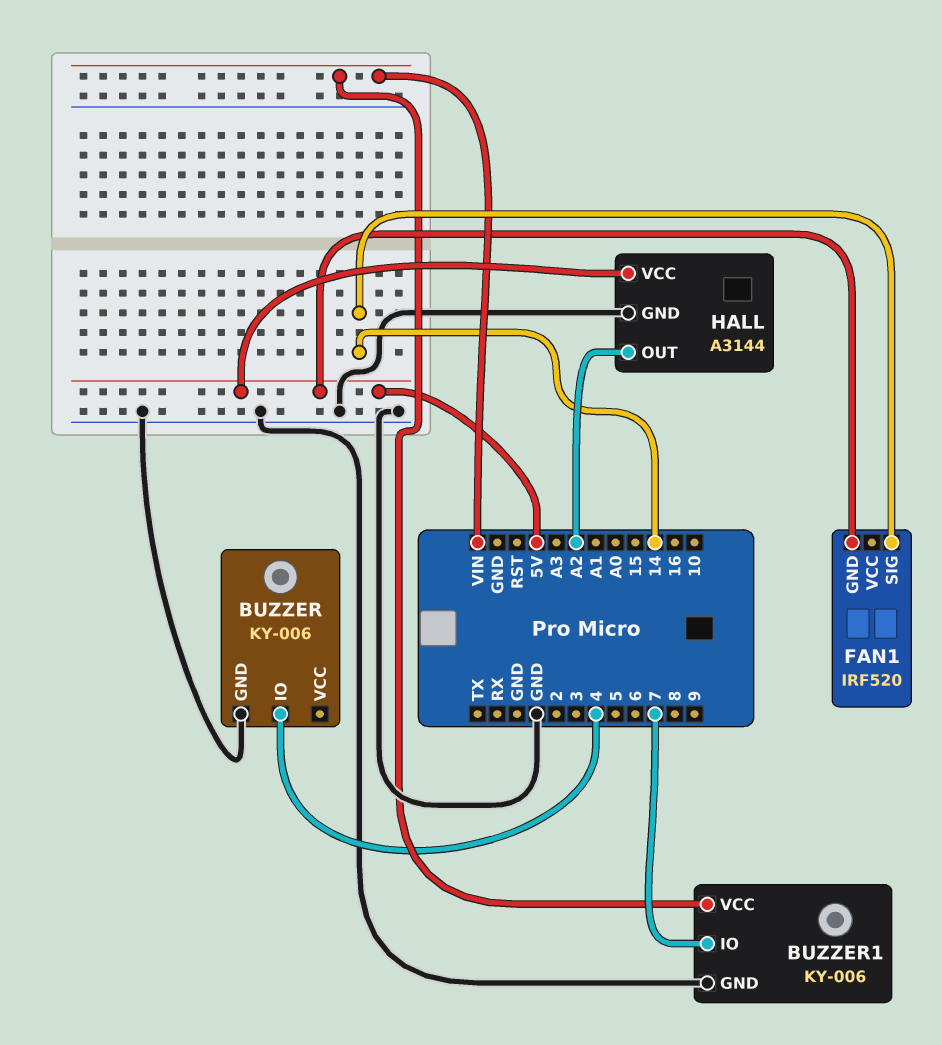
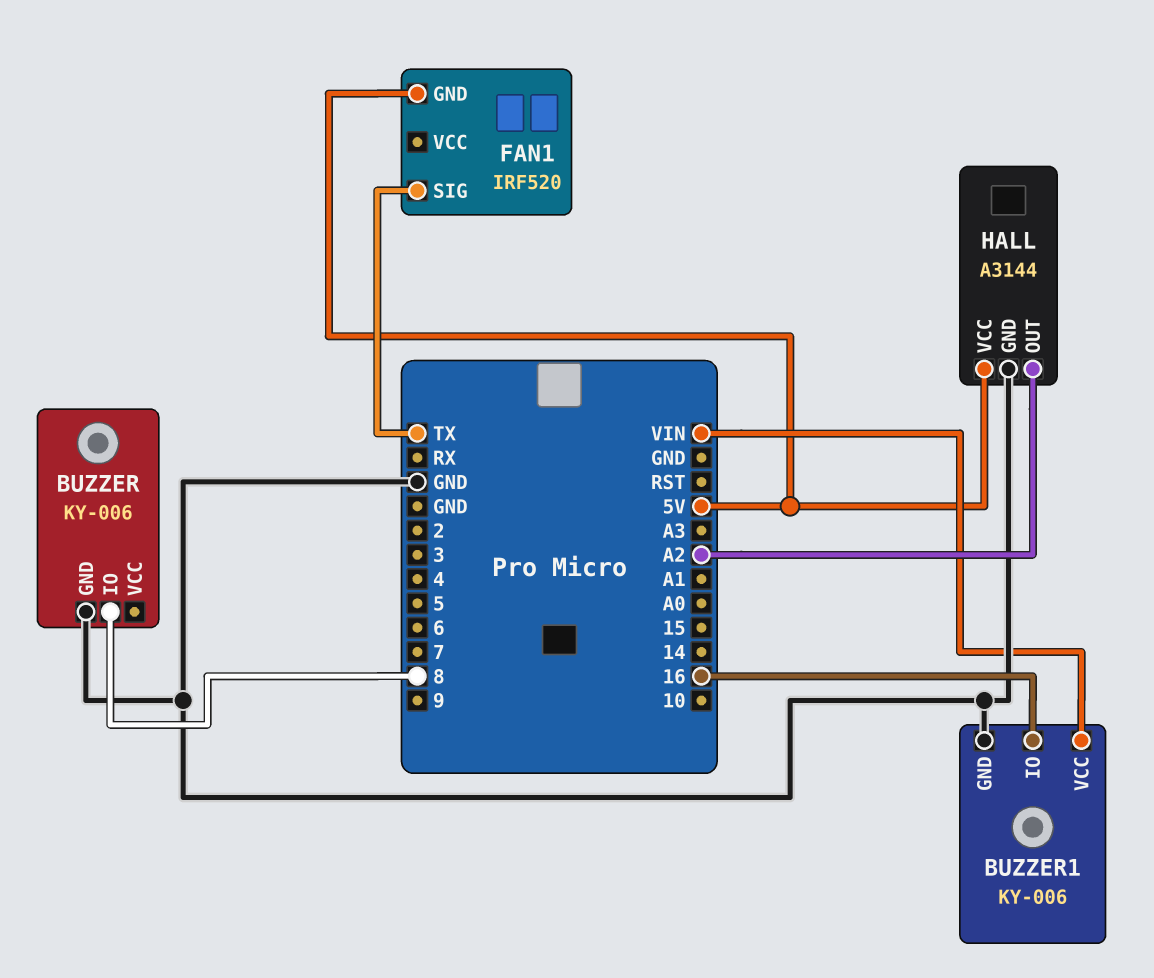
BUZZER pin IO: 4 -> 8
BUZZER1 pin IO: 7 -> 16
FAN1 pin SIG: 14 -> TX

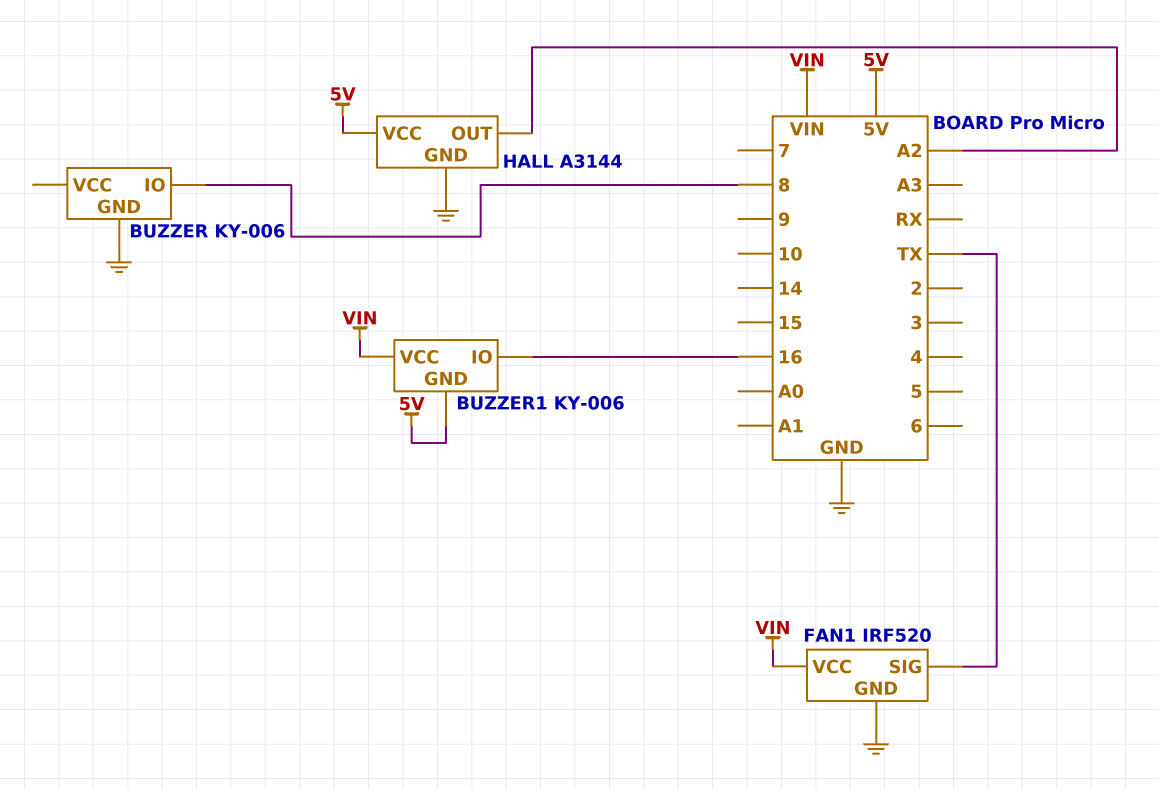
BUZZER1 pin GND: GND -> 5V
FAN1 pin GND: 5V -> GND
FAN1 pin VCC: none -> VIN

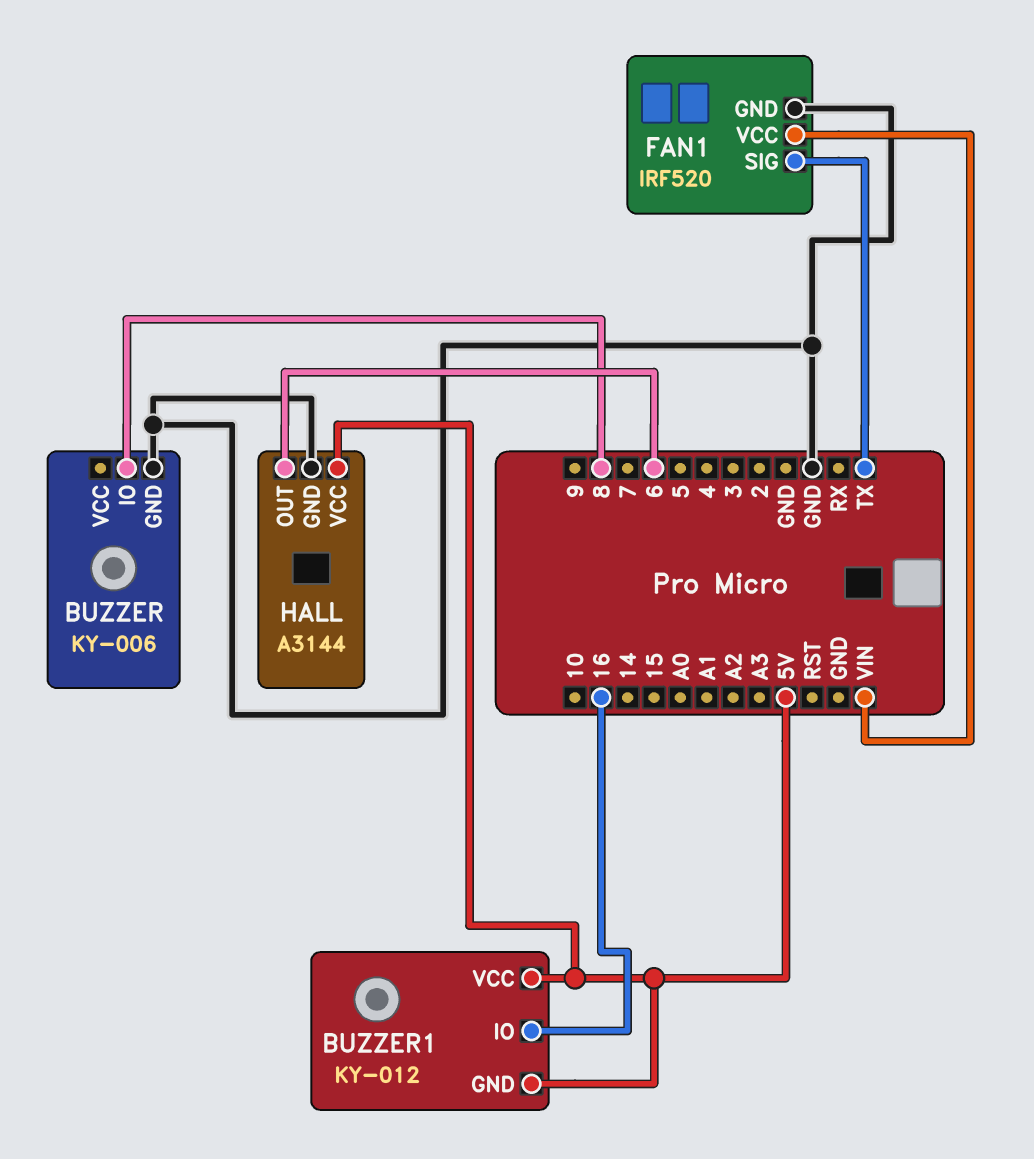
BUZZER1: KY-006 -> KY-012
BUZZER1 pin VCC: VIN -> 5V
HALL pin OUT: A2 -> 6

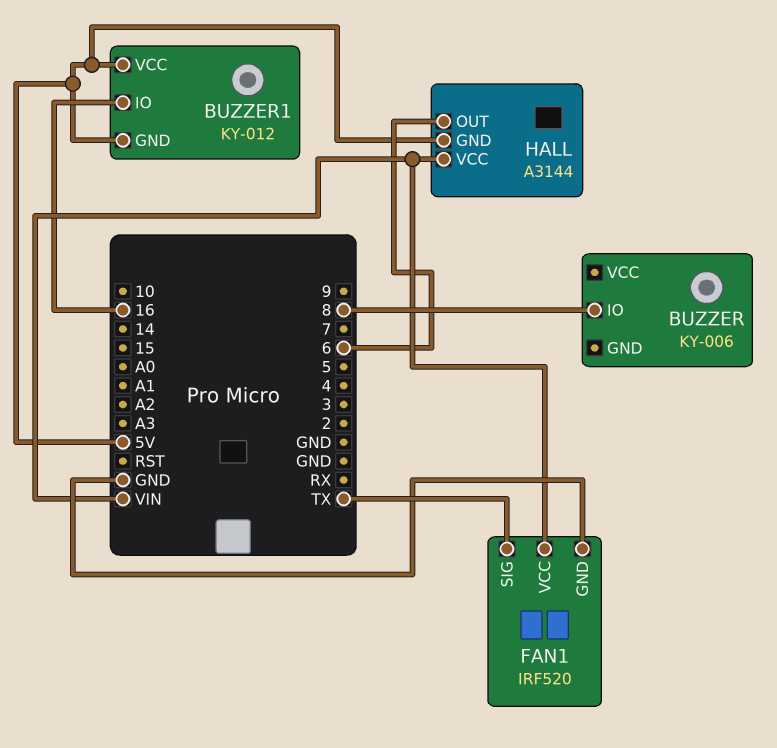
BUZZER pin GND: GND -> none
HALL pin GND: GND -> 5V
HALL pin VCC: 5V -> VIN

